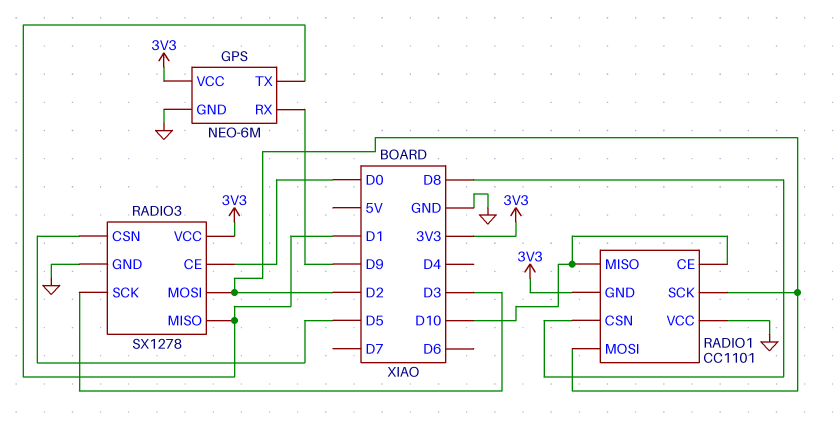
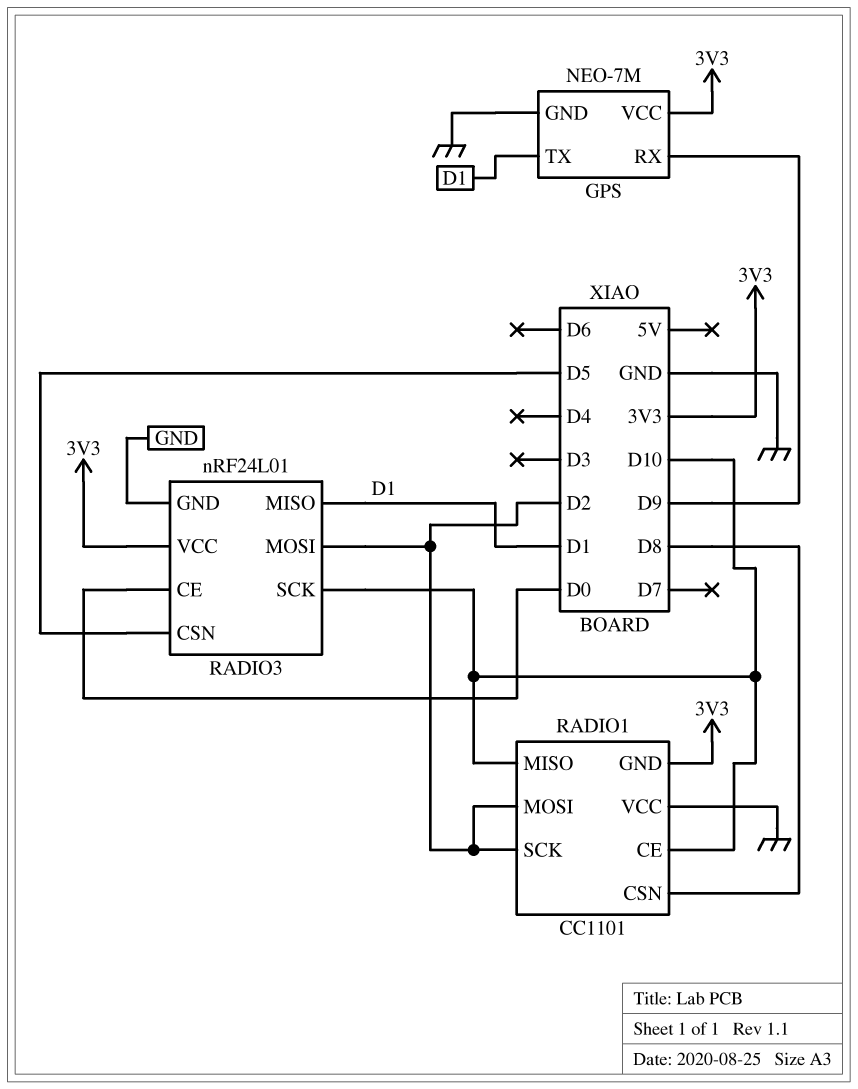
GPS: NEO-6M -> NEO-7M
RADIO3: SX1278 -> nRF24L01
RADIO3 pin SCK: D3 -> D10

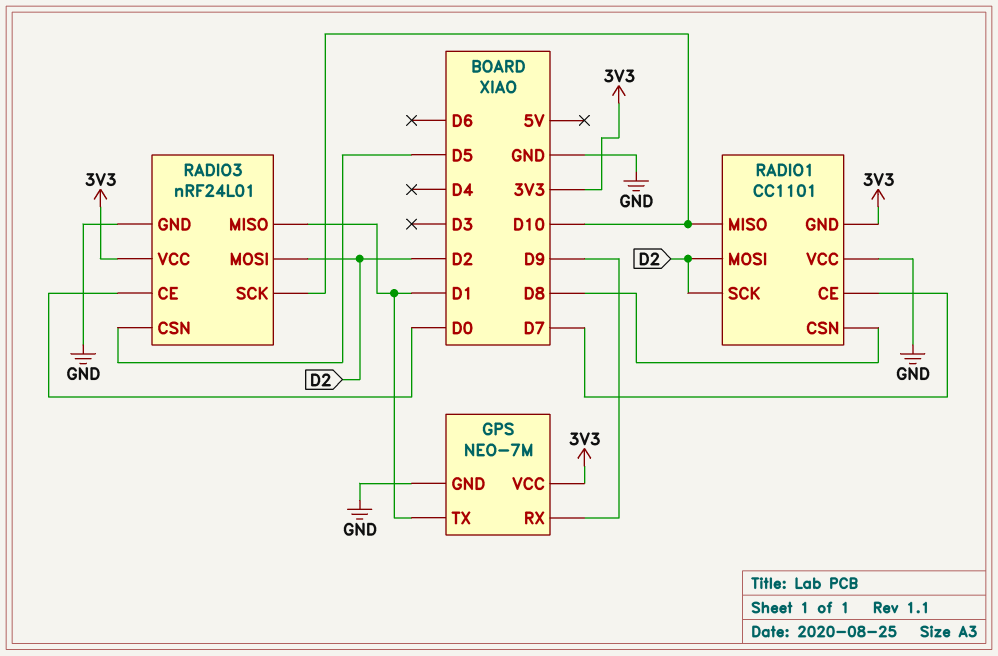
RADIO1 pin CE: D10 -> D7

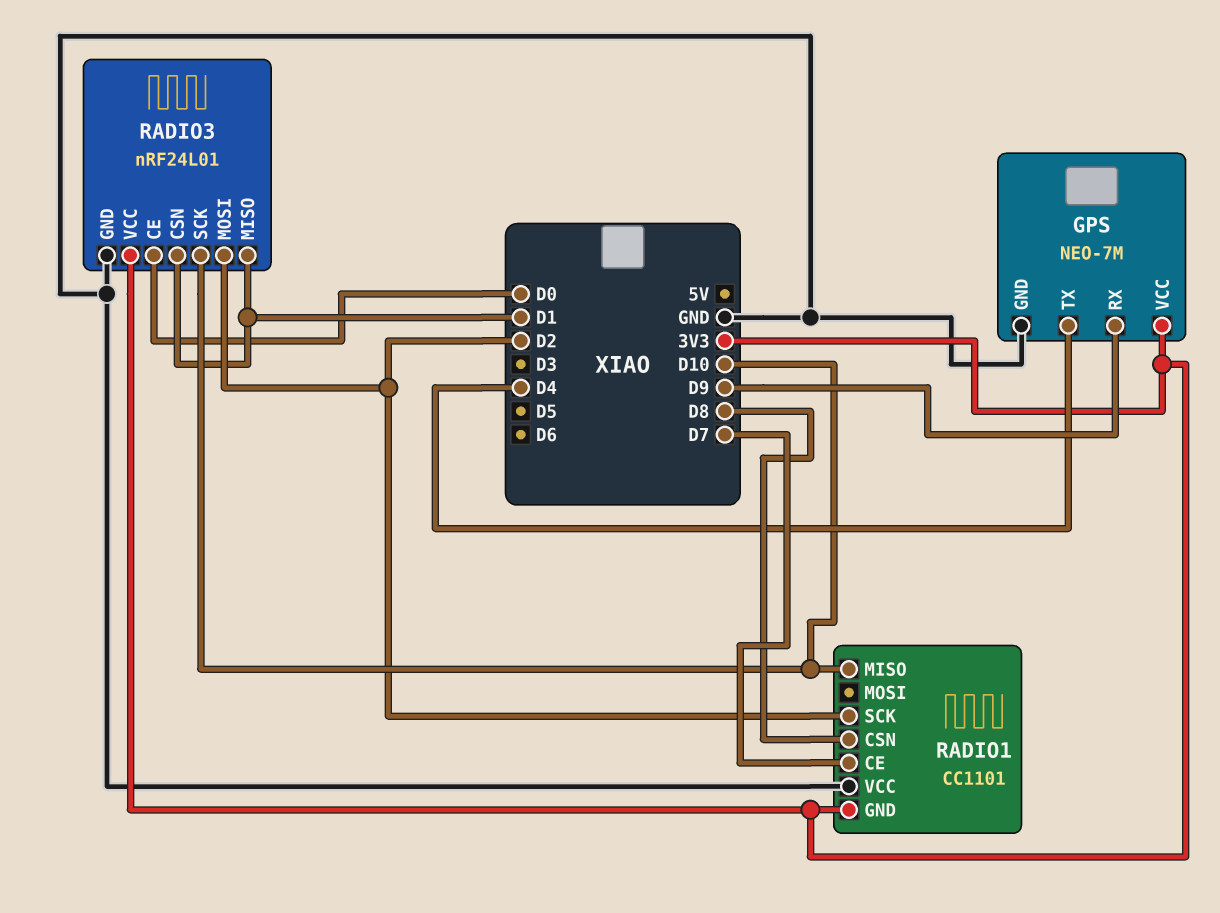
GPS pin TX: D1 -> D4
RADIO1 pin MOSI: D2 -> none
RADIO3 pin CSN: D5 -> D1

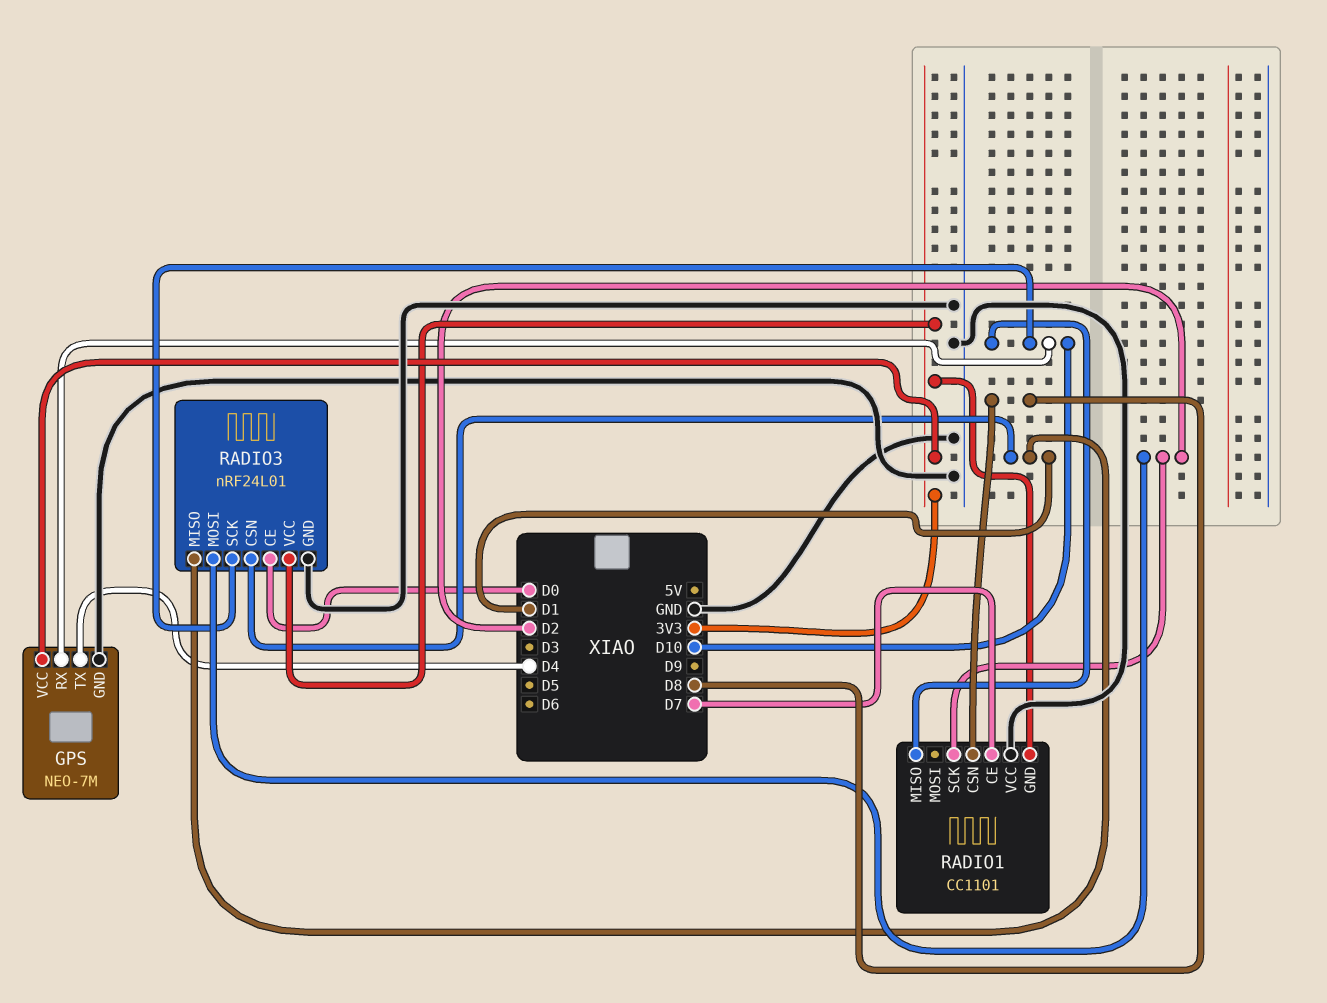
GPS pin RX: D9 -> D10

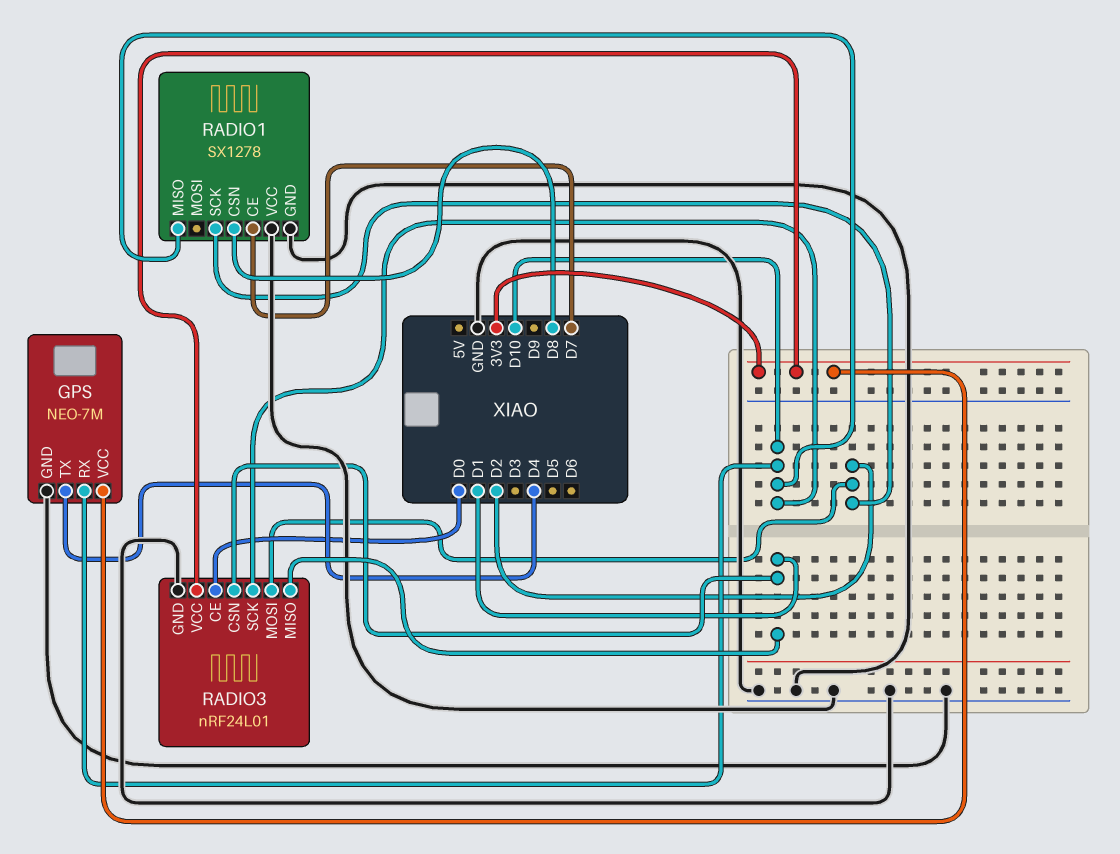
RADIO1: CC1101 -> SX1278
RADIO1 pin GND: 3V3 -> GND

